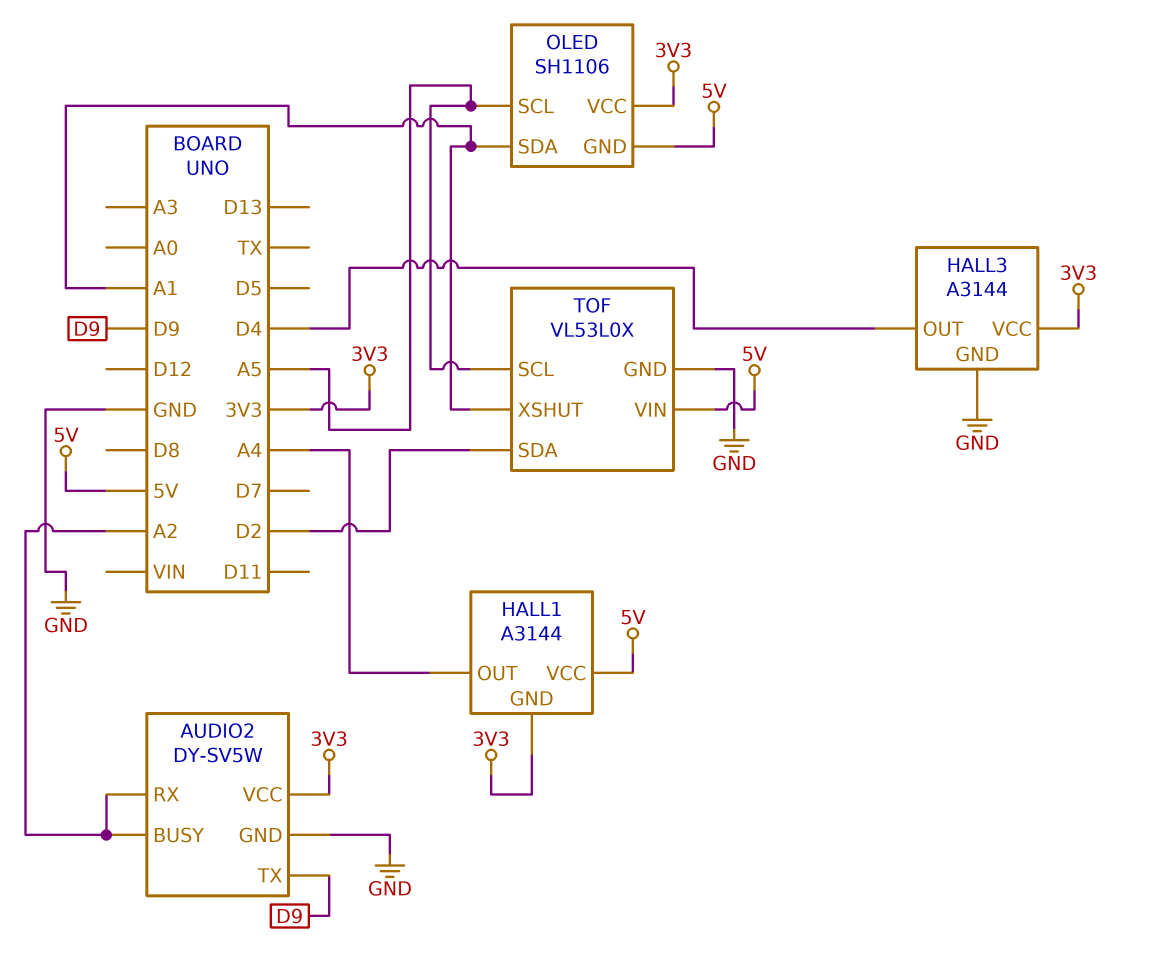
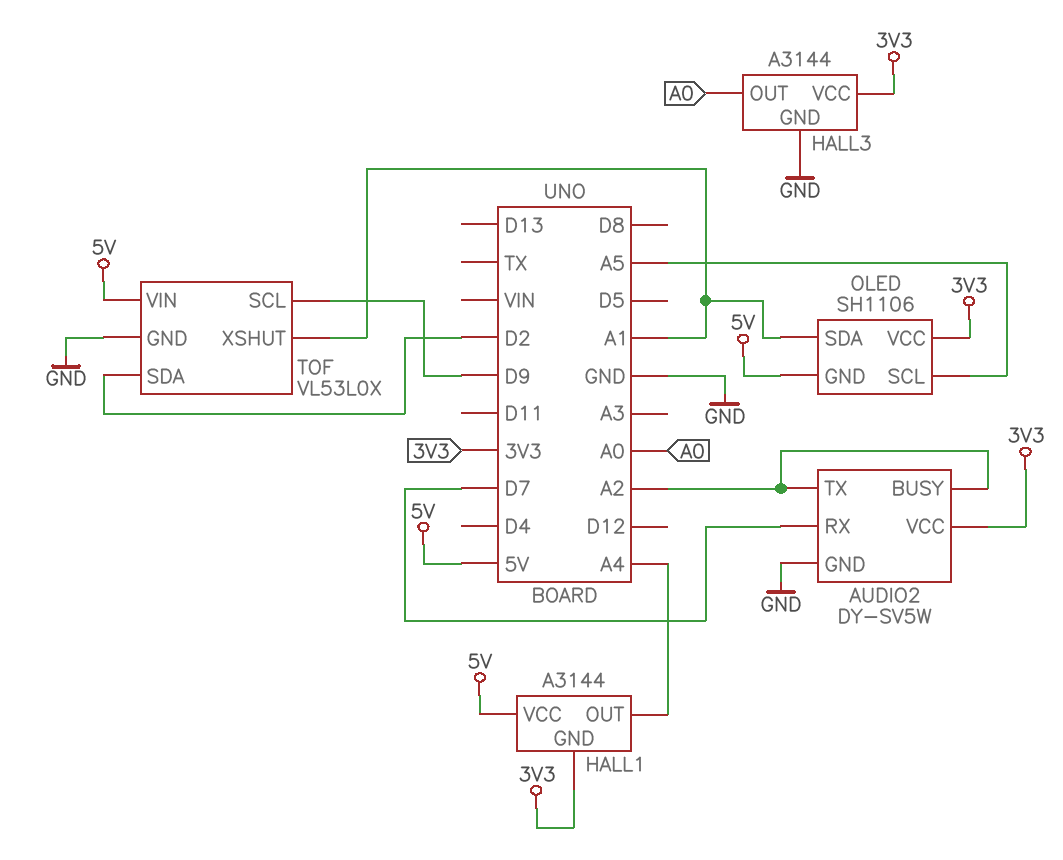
AUDIO2 pin RX: A2 -> D7
AUDIO2 pin TX: D9 -> A2
HALL3 pin OUT: D4 -> A0
TOF pin SCL: A5 -> D9

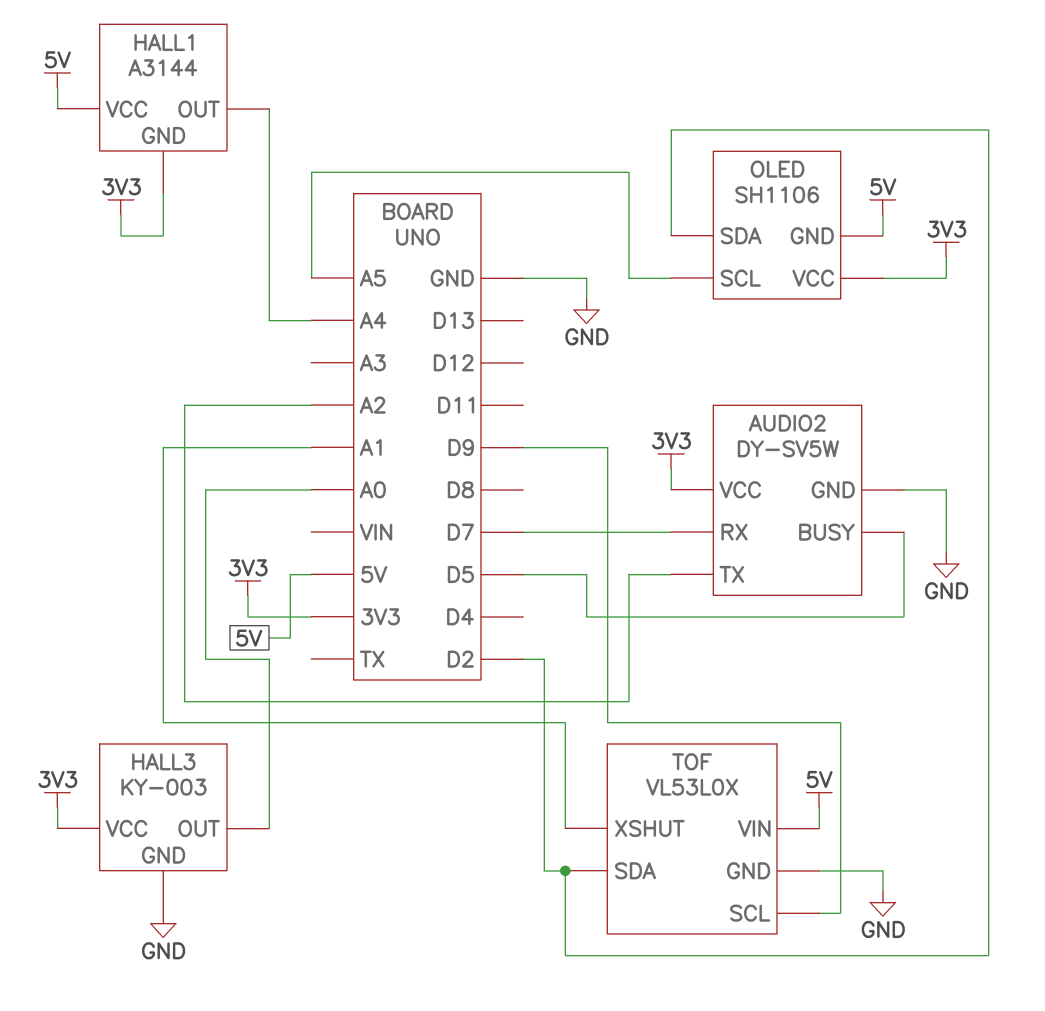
AUDIO2 pin BUSY: A2 -> D5
HALL3: A3144 -> KY-003
OLED pin SDA: A1 -> D2

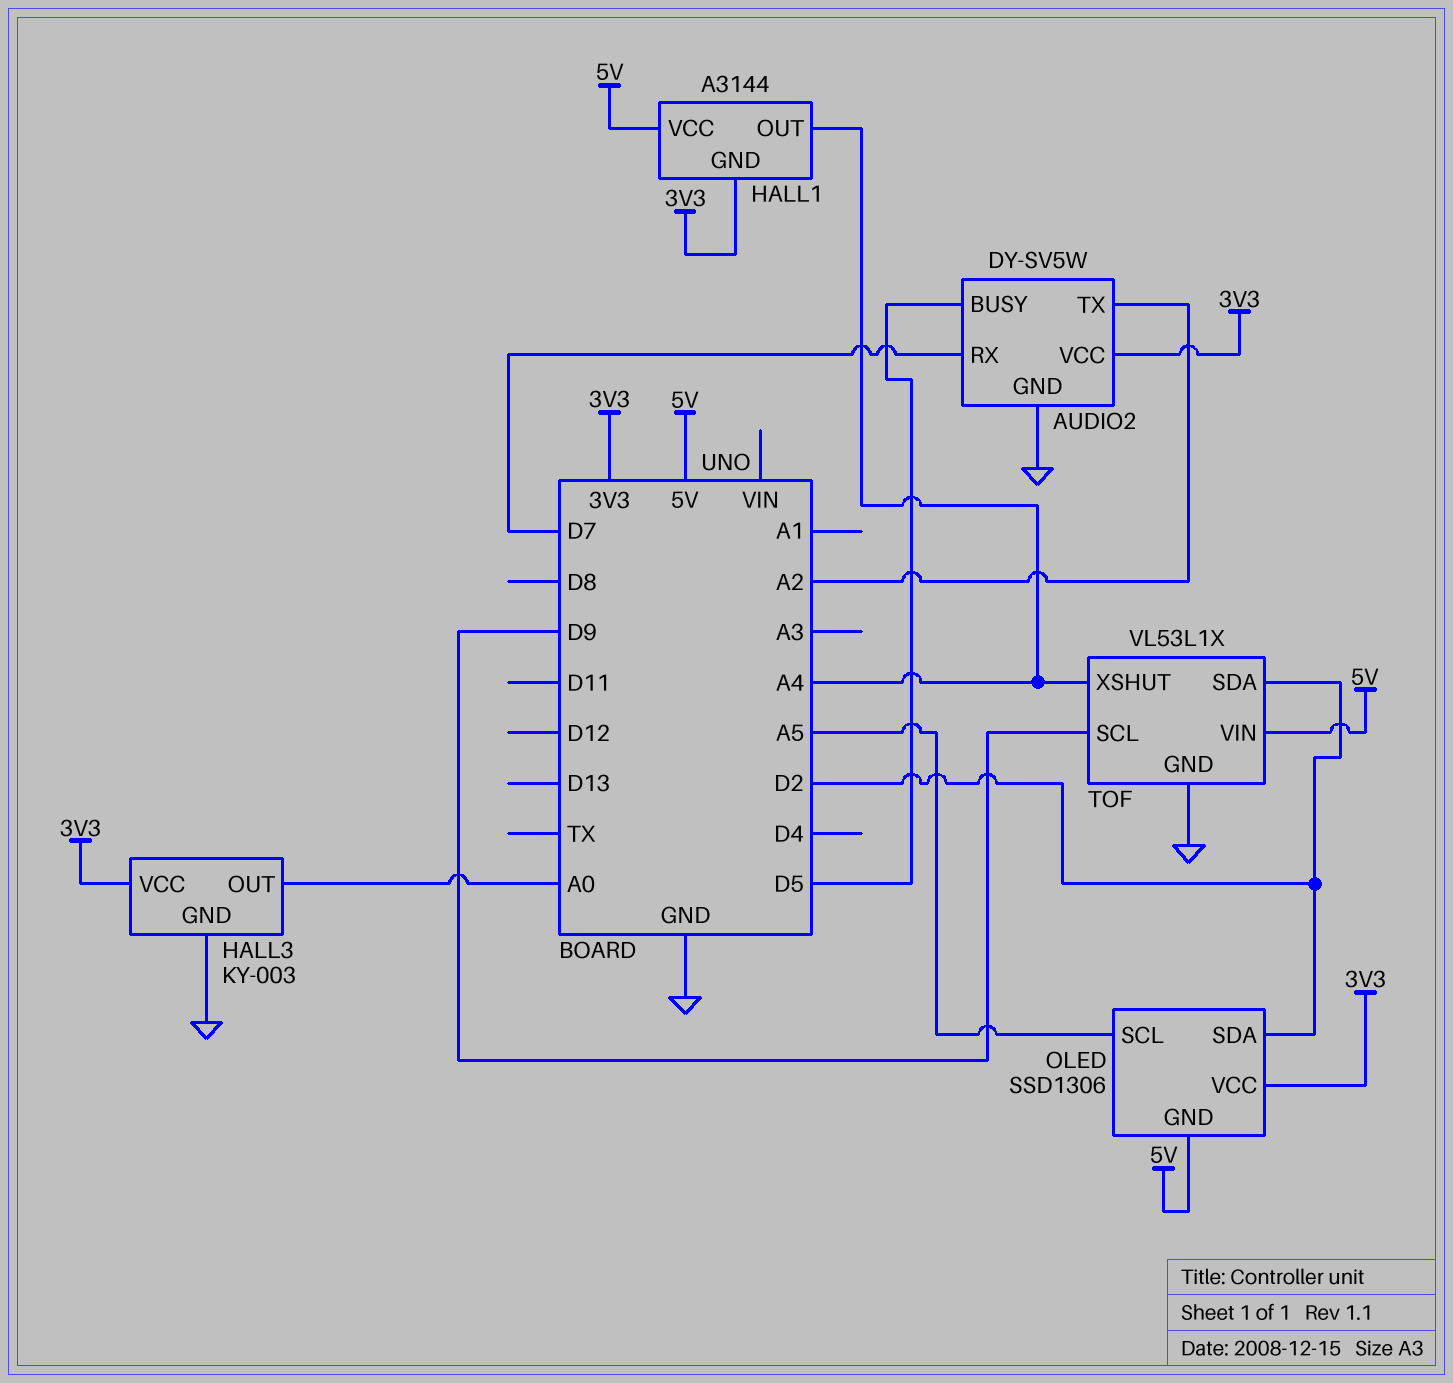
OLED: SH1106 -> SSD1306
TOF: VL53L0X -> VL53L1X
TOF pin XSHUT: A1 -> A4

